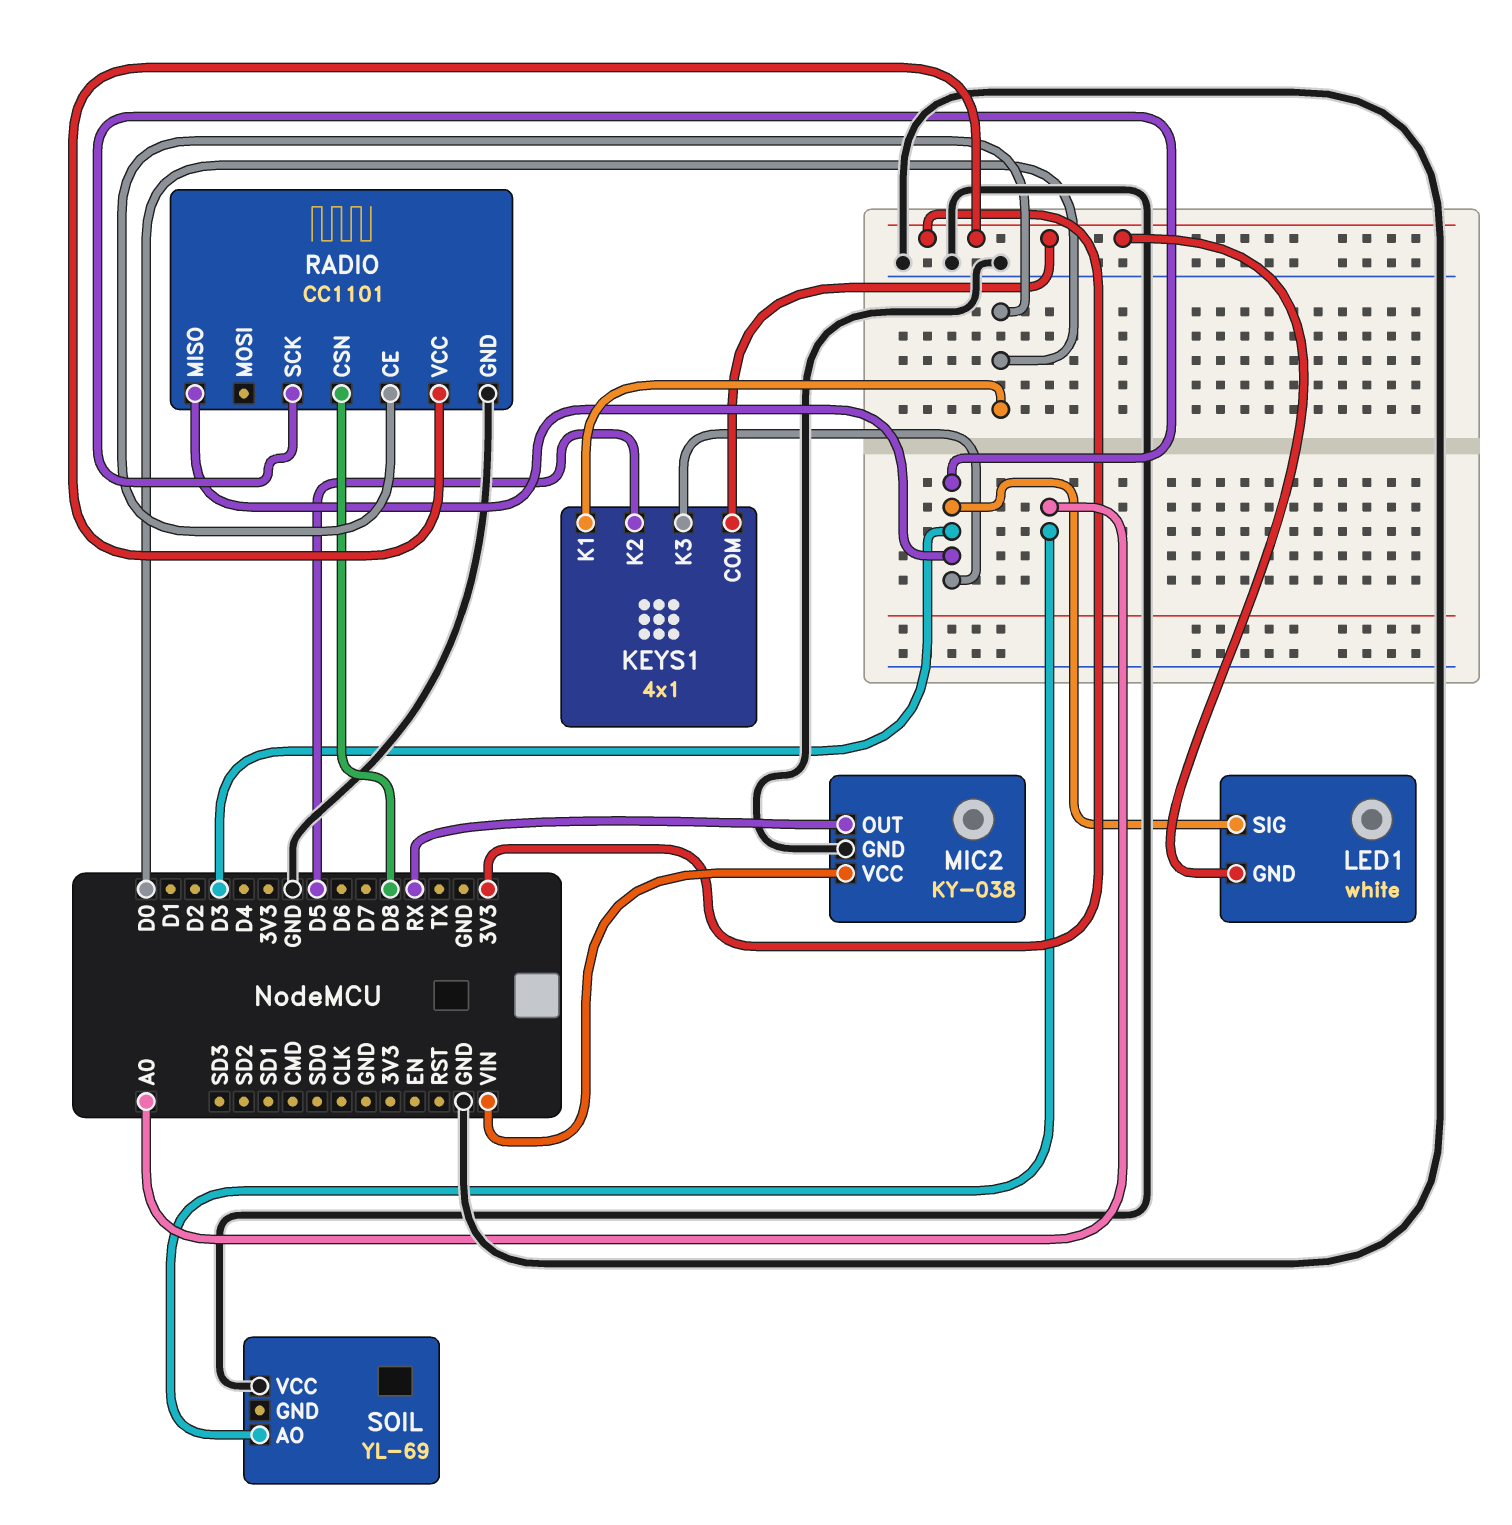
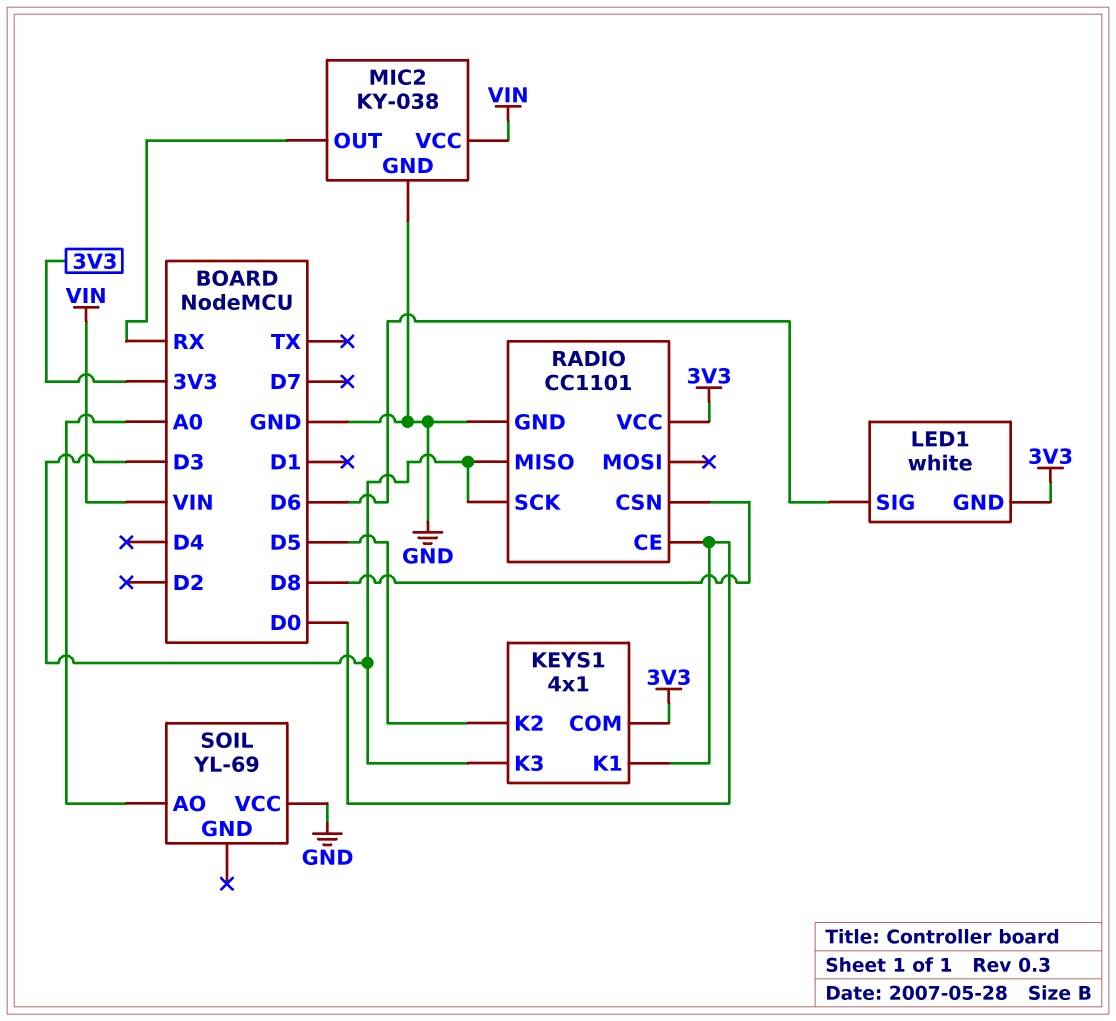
LED1 pin SIG: D3 -> D6

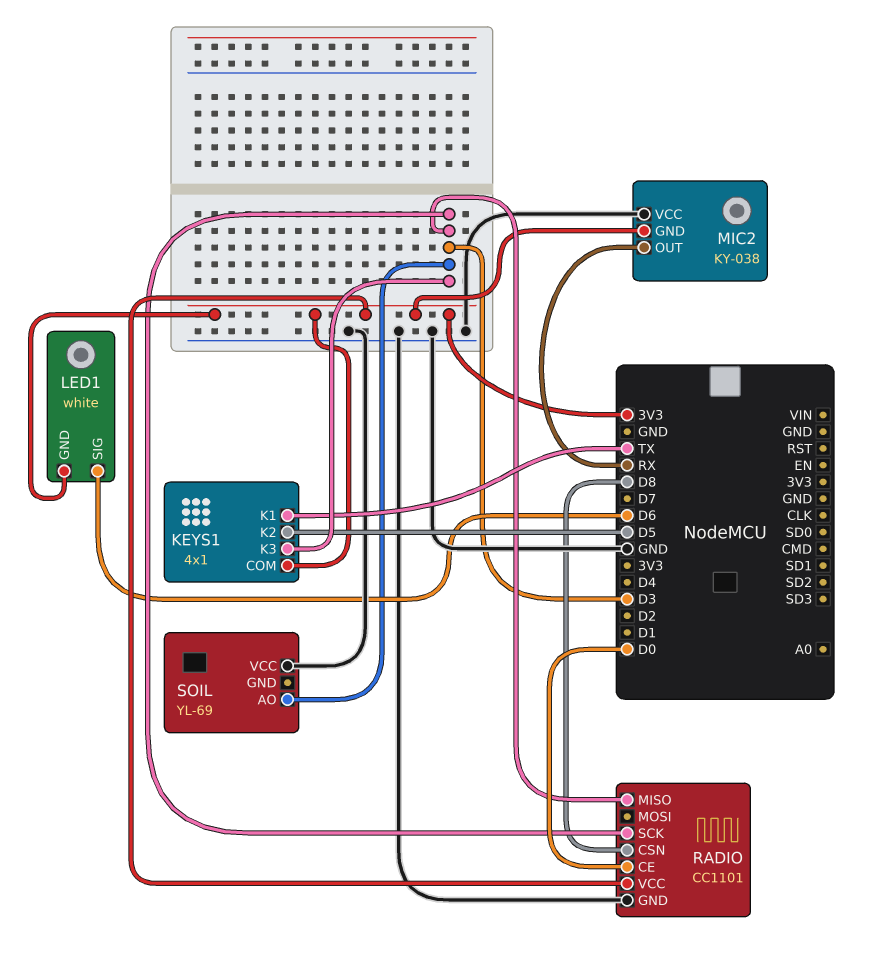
KEYS1 pin K1: D0 -> TX
MIC2 pin GND: GND -> 3V3
MIC2 pin VCC: VIN -> GND
SOIL pin AO: A0 -> D3

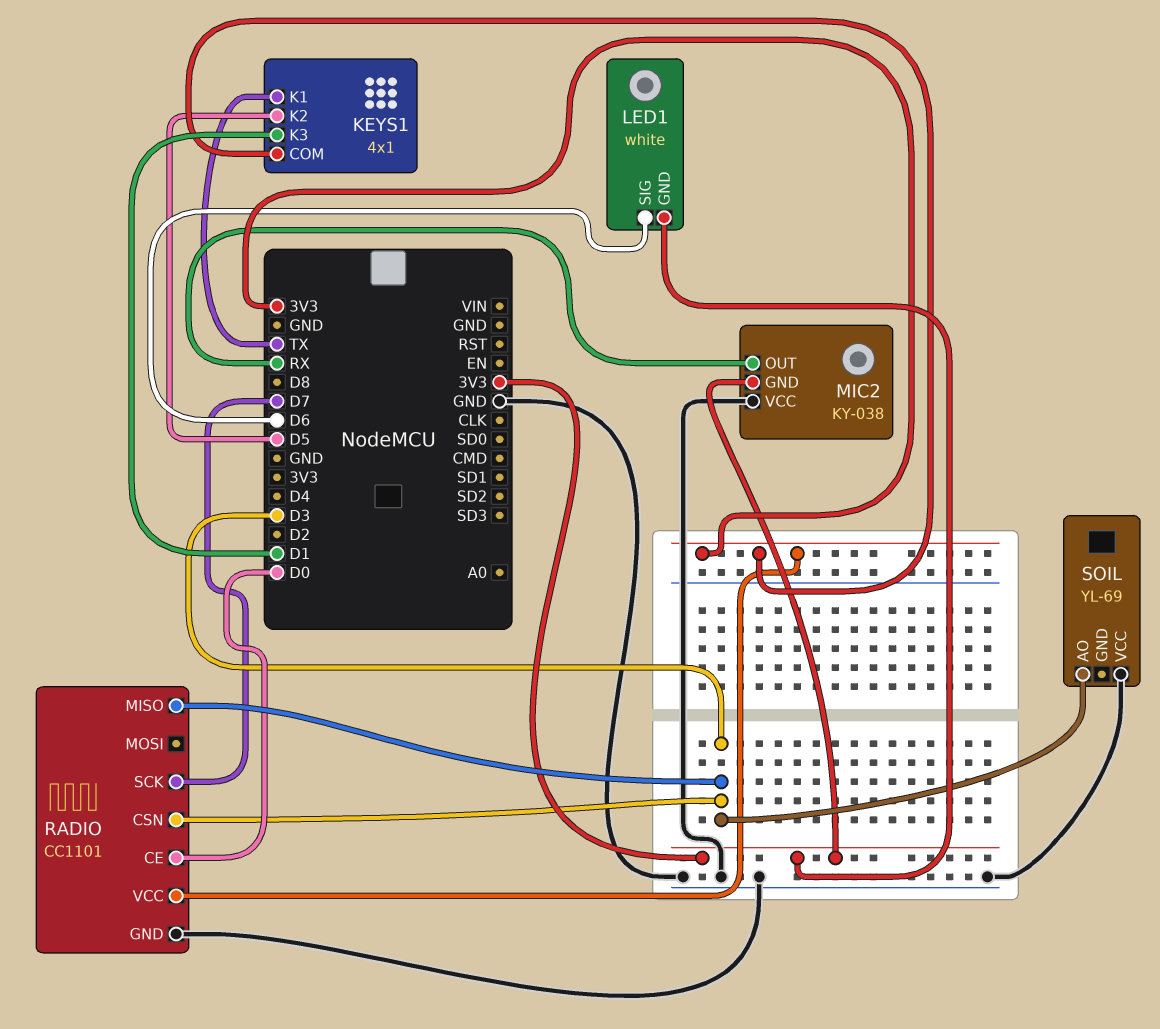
KEYS1 pin K3: D3 -> D1
RADIO pin CSN: D8 -> D3
RADIO pin SCK: D3 -> D7

